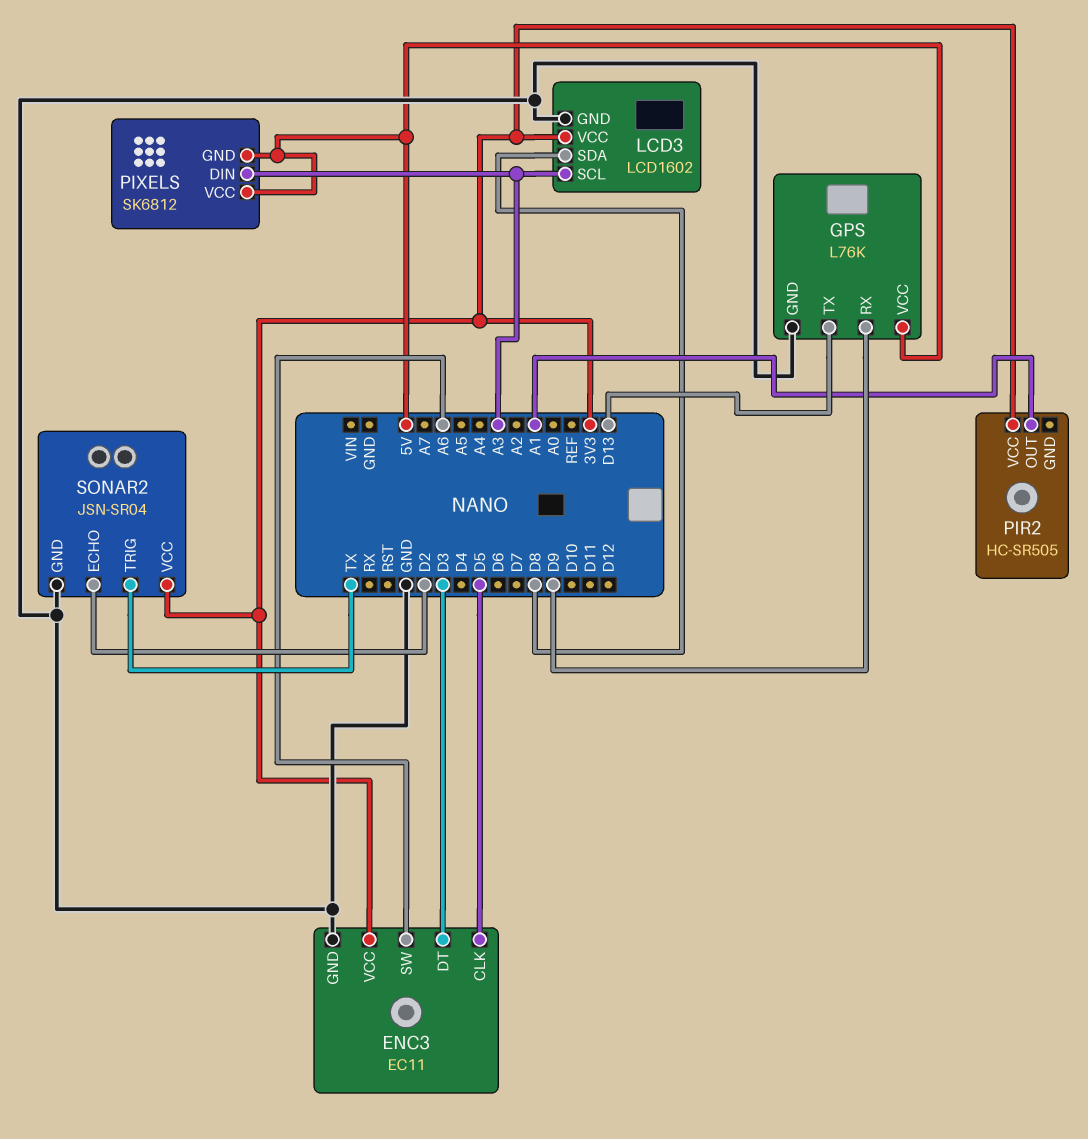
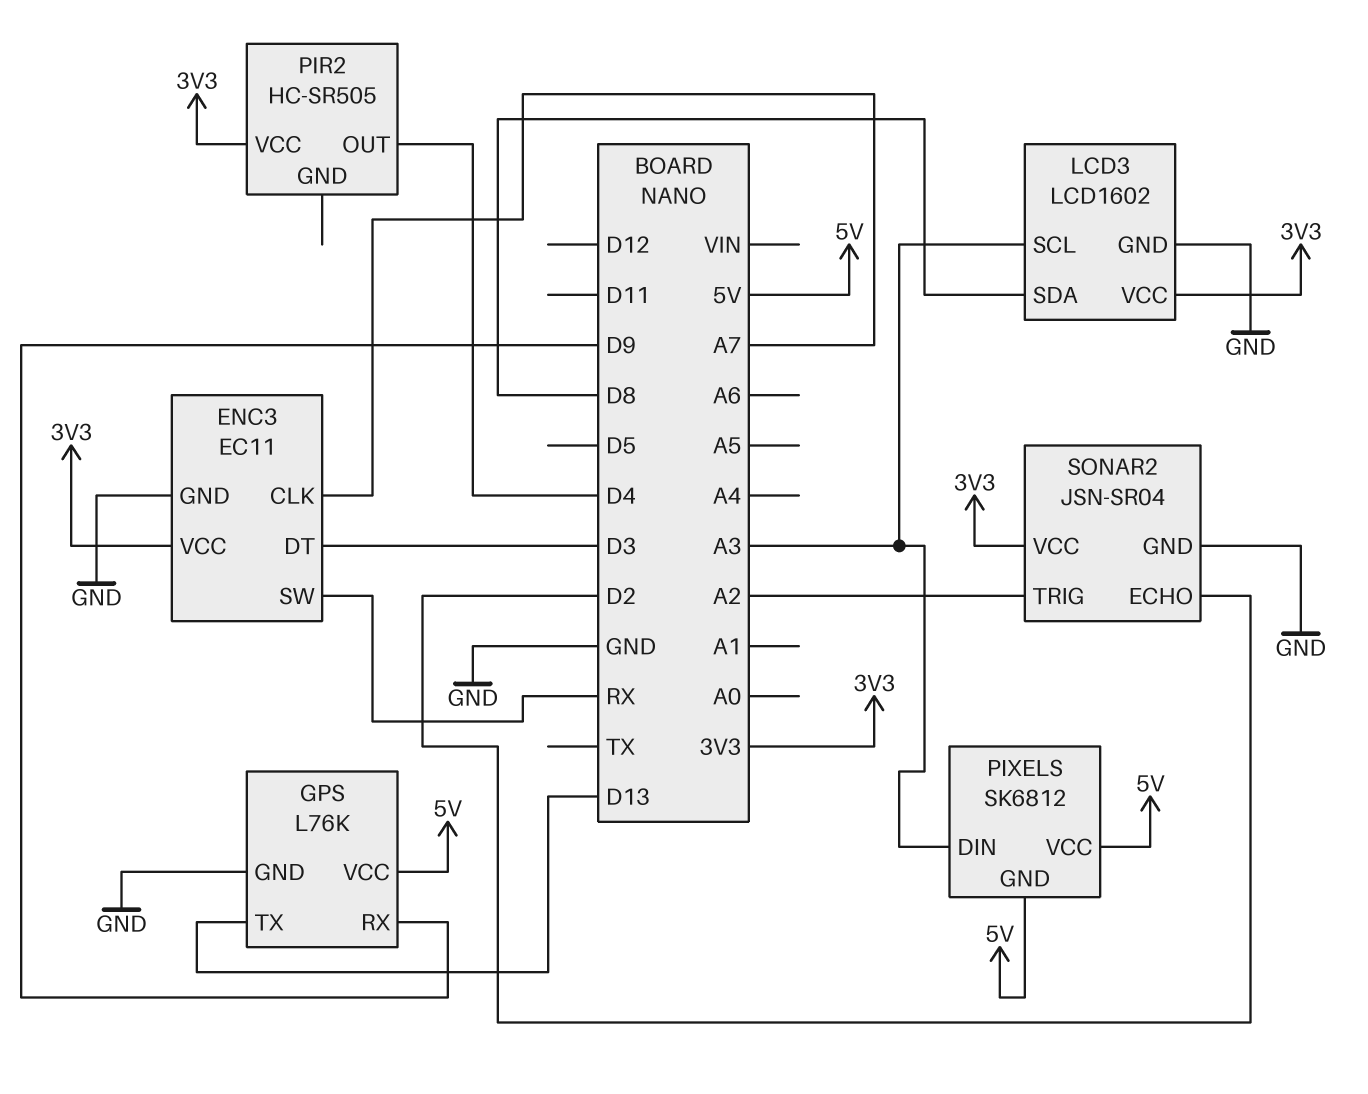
ENC3 pin CLK: D5 -> A7
ENC3 pin SW: A6 -> RX
PIR2 pin OUT: A1 -> D4
SONAR2 pin TRIG: TX -> A2

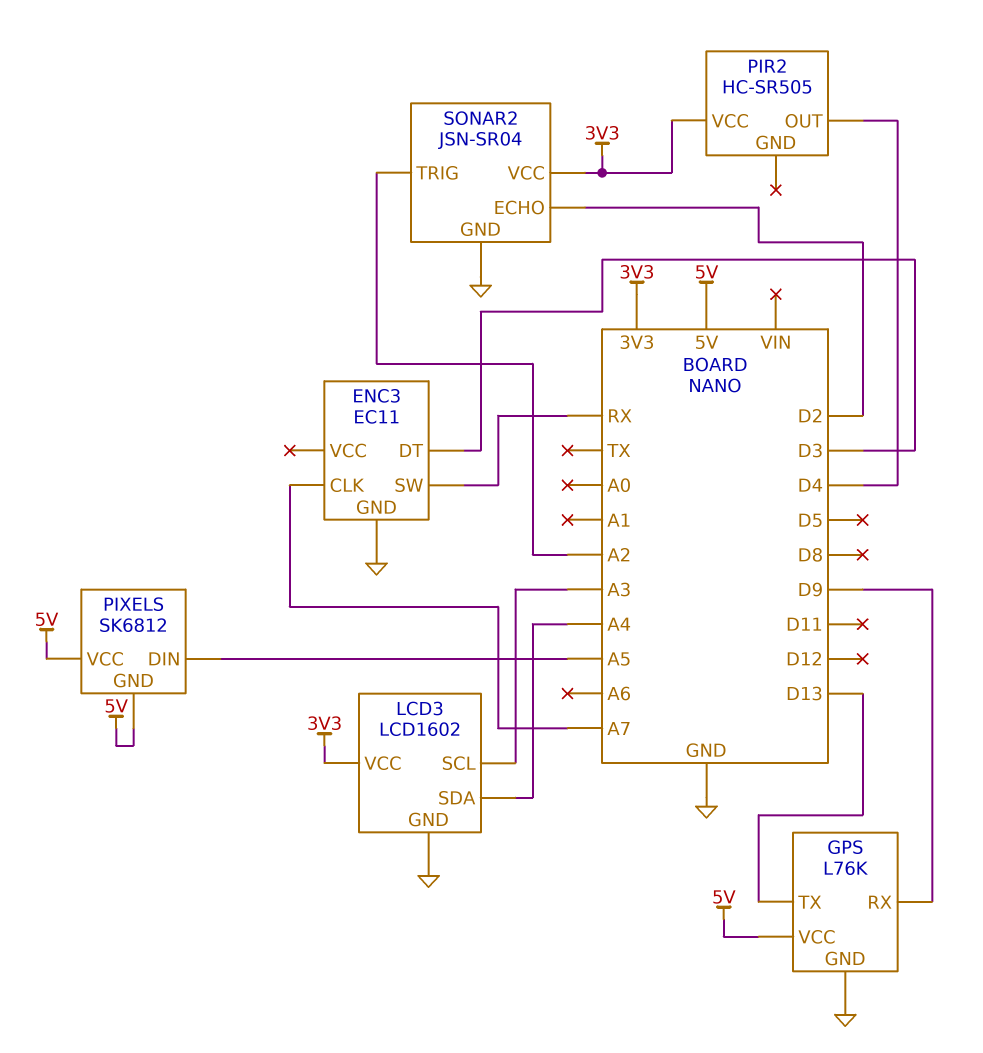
ENC3 pin VCC: 3V3 -> none
LCD3 pin SDA: D8 -> A4
PIXELS pin DIN: A3 -> A5

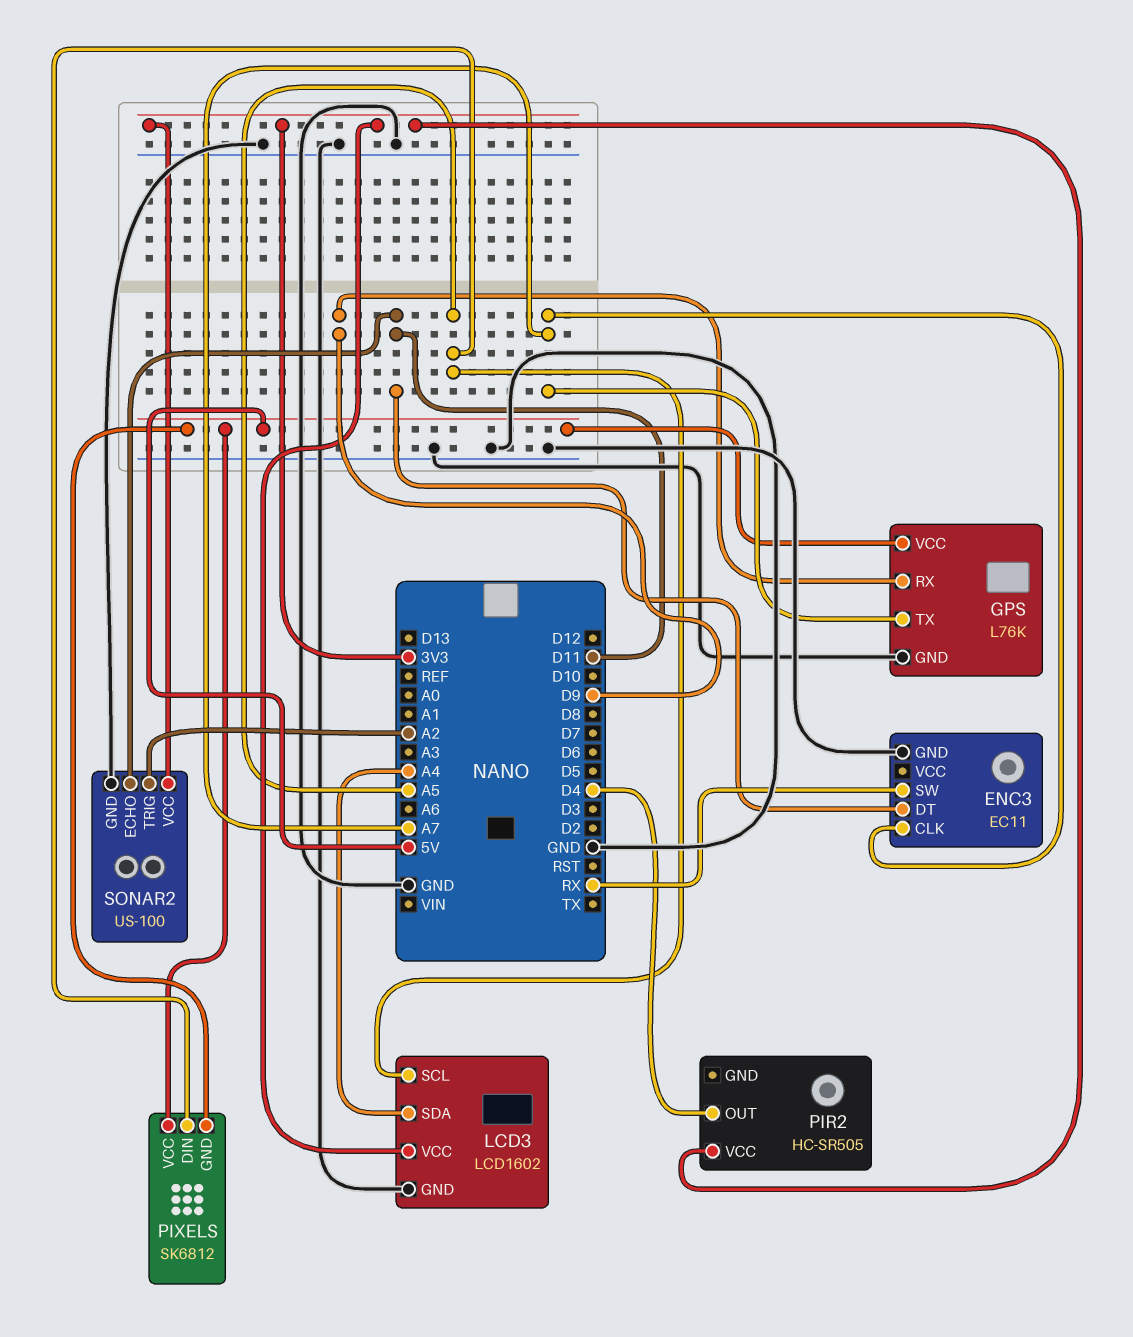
ENC3 pin DT: D3 -> D11
GPS pin TX: D13 -> A7
LCD3 pin SCL: A3 -> A5
SONAR2: JSN-SR04 -> US-100
SONAR2 pin ECHO: D2 -> D11

